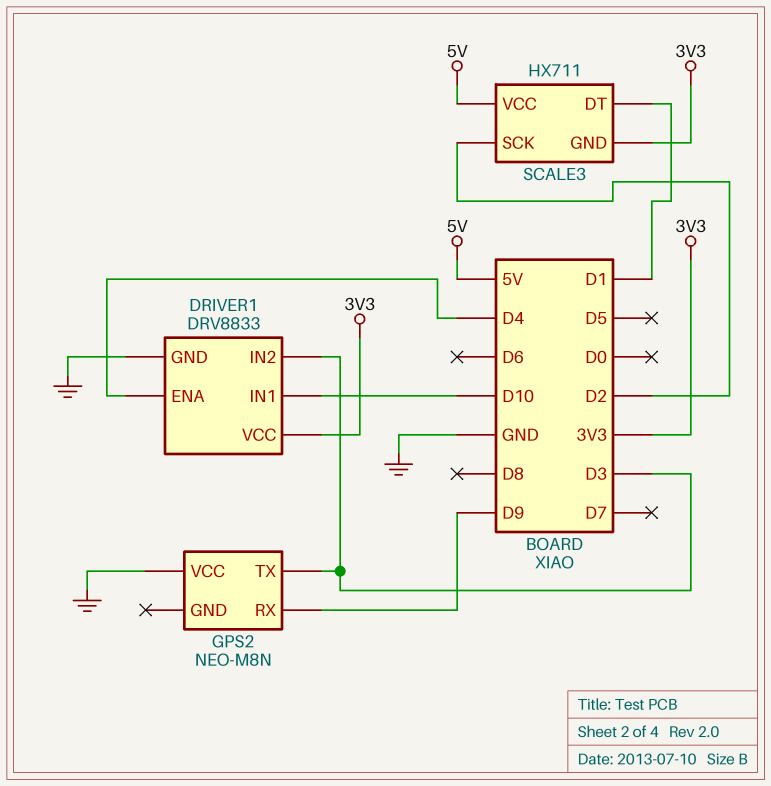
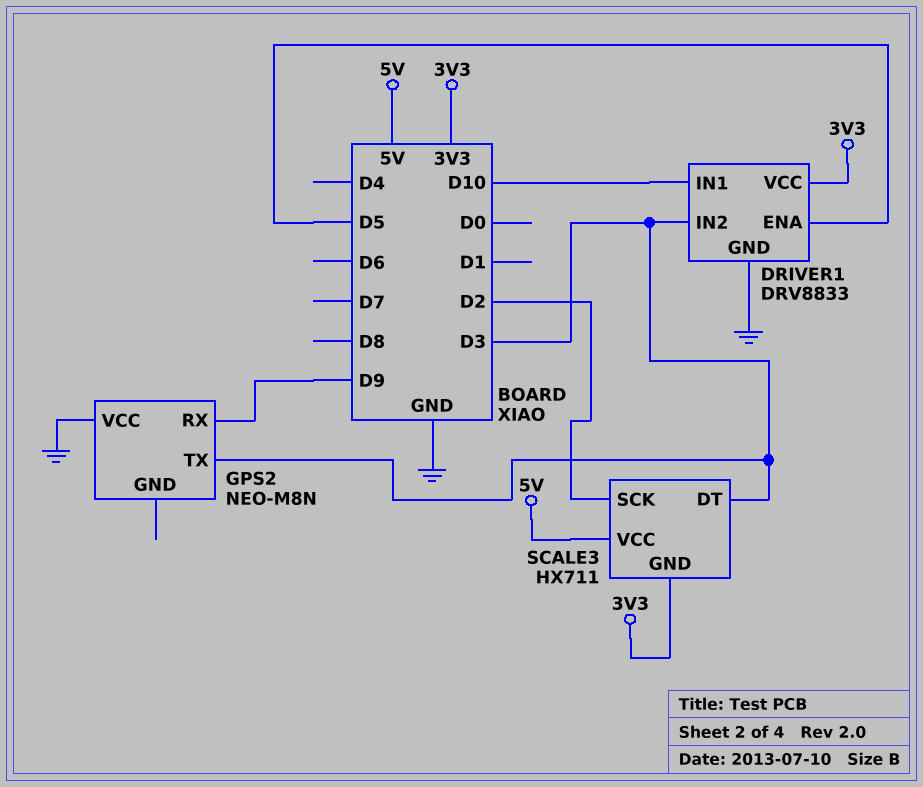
DRIVER1 pin ENA: D4 -> D5
SCALE3 pin DT: D1 -> D3

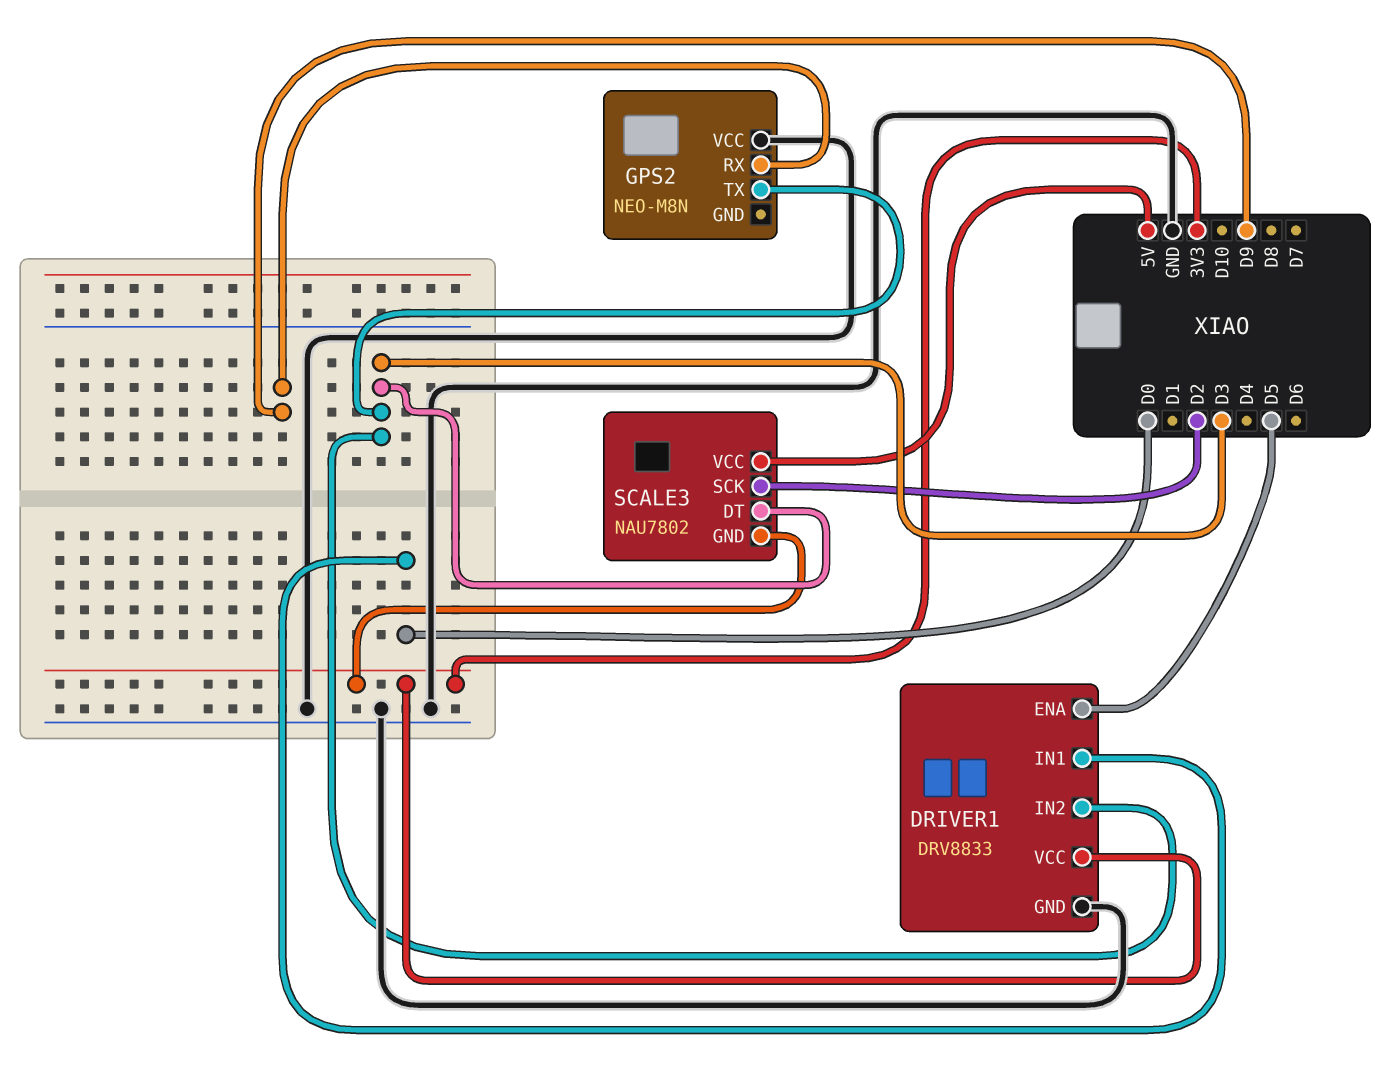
DRIVER1 pin IN1: D10 -> D0
SCALE3: HX711 -> NAU7802

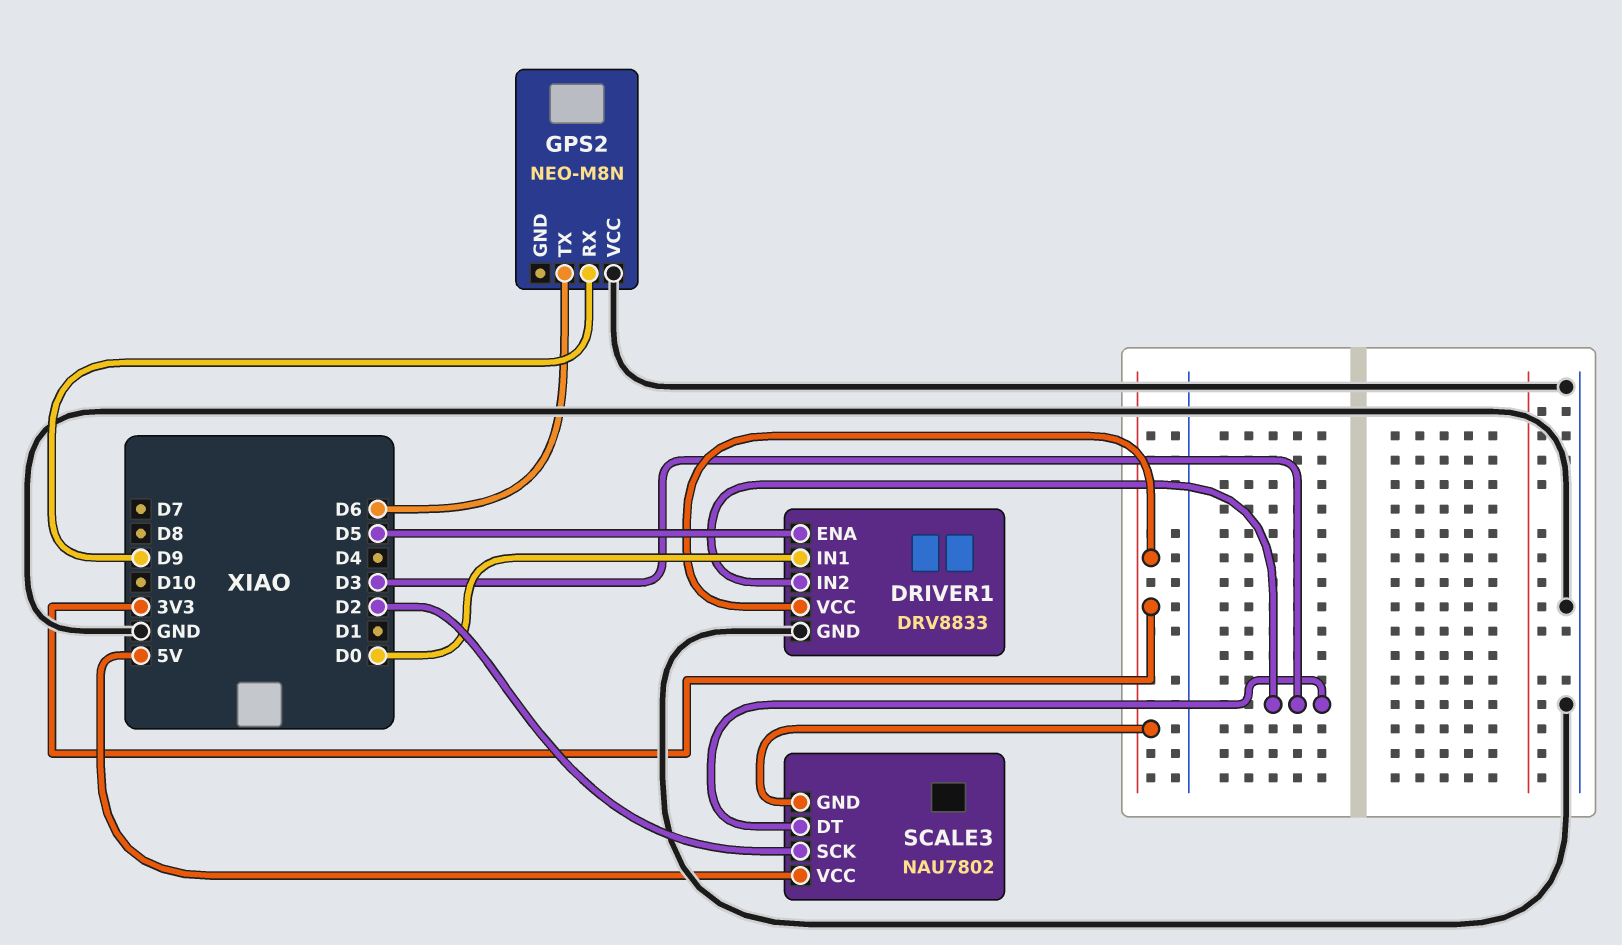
GPS2 pin TX: D3 -> D6

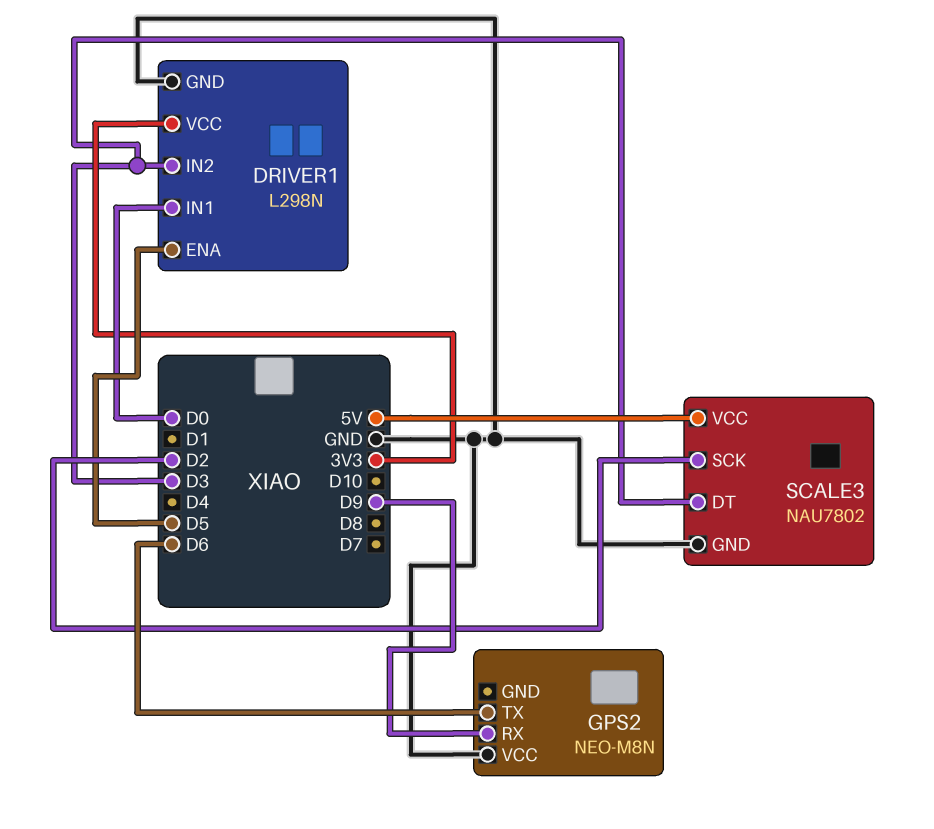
DRIVER1: DRV8833 -> L298N
SCALE3 pin GND: 3V3 -> GND

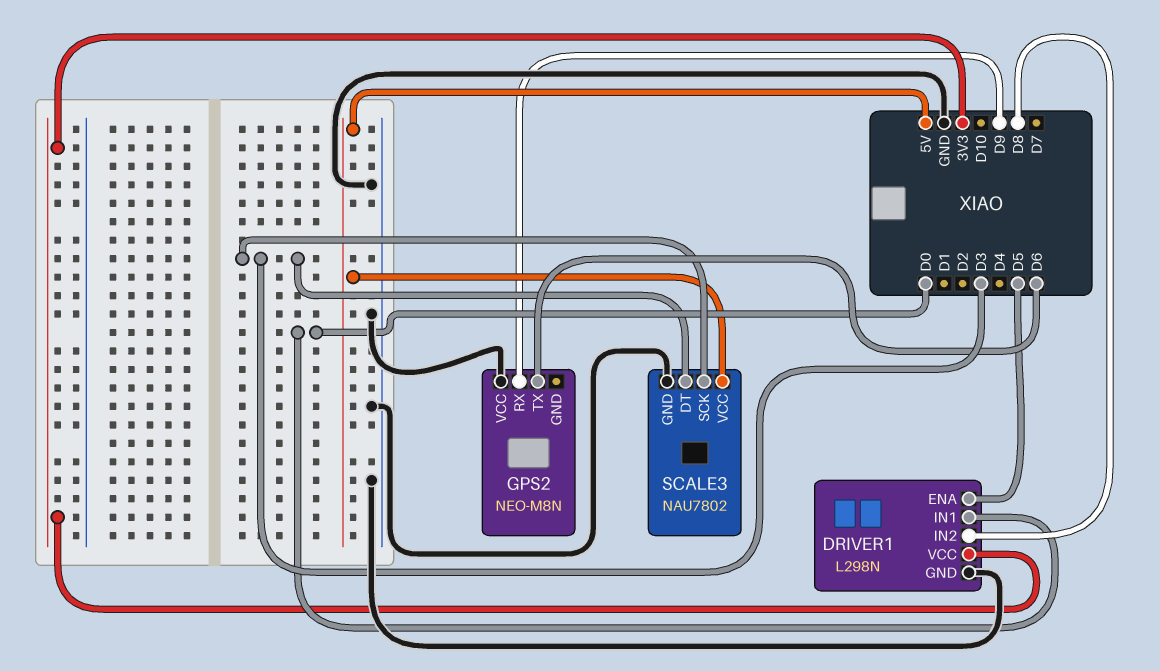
DRIVER1 pin IN2: D3 -> D8
SCALE3 pin SCK: D2 -> D3

